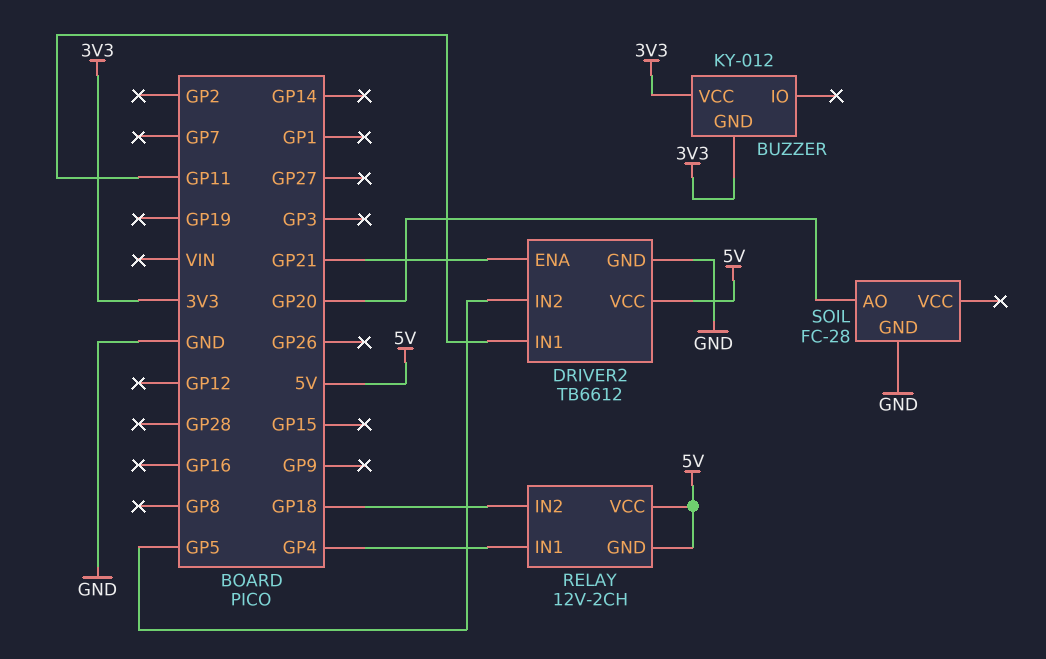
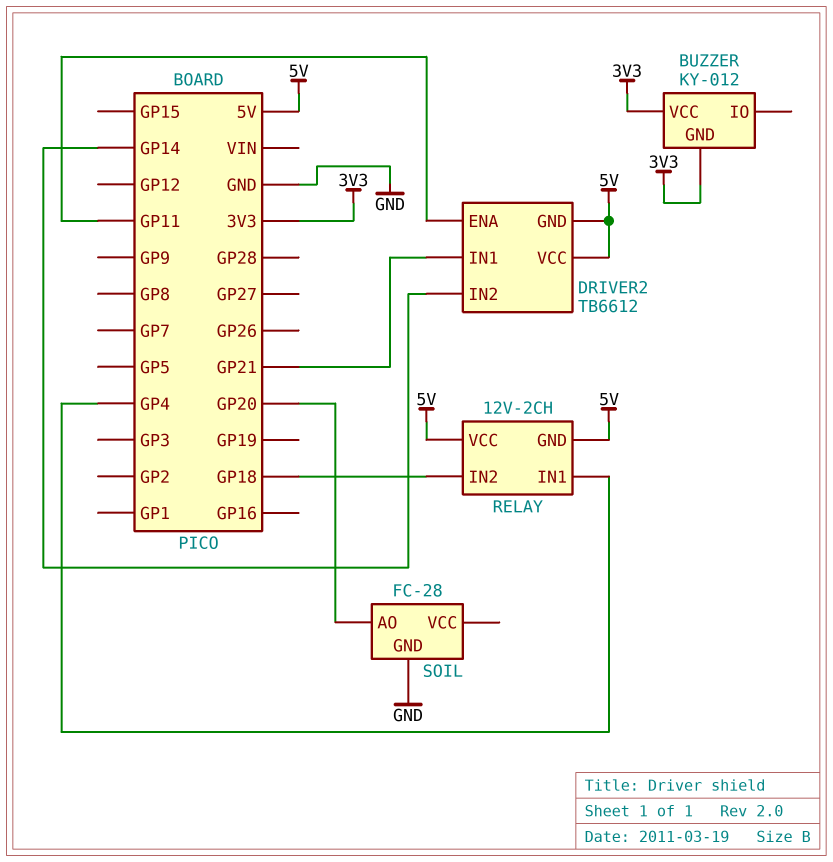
DRIVER2 pin ENA: GP21 -> GP11
DRIVER2 pin GND: GND -> 5V
DRIVER2 pin IN1: GP11 -> GP21
DRIVER2 pin IN2: GP5 -> GP14

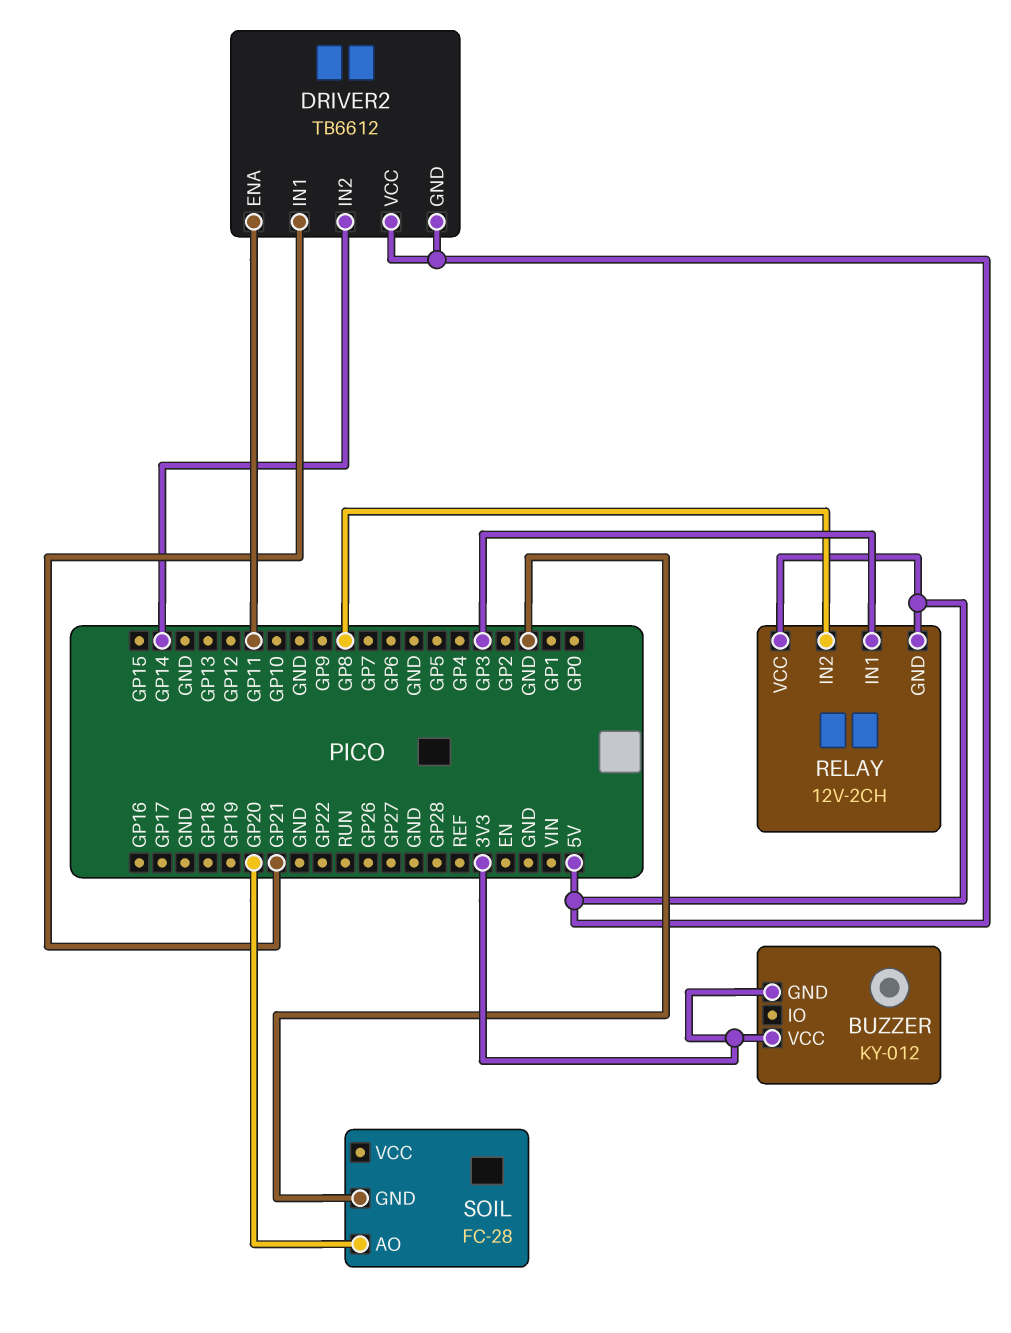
RELAY pin IN1: GP4 -> GP3
RELAY pin IN2: GP18 -> GP8

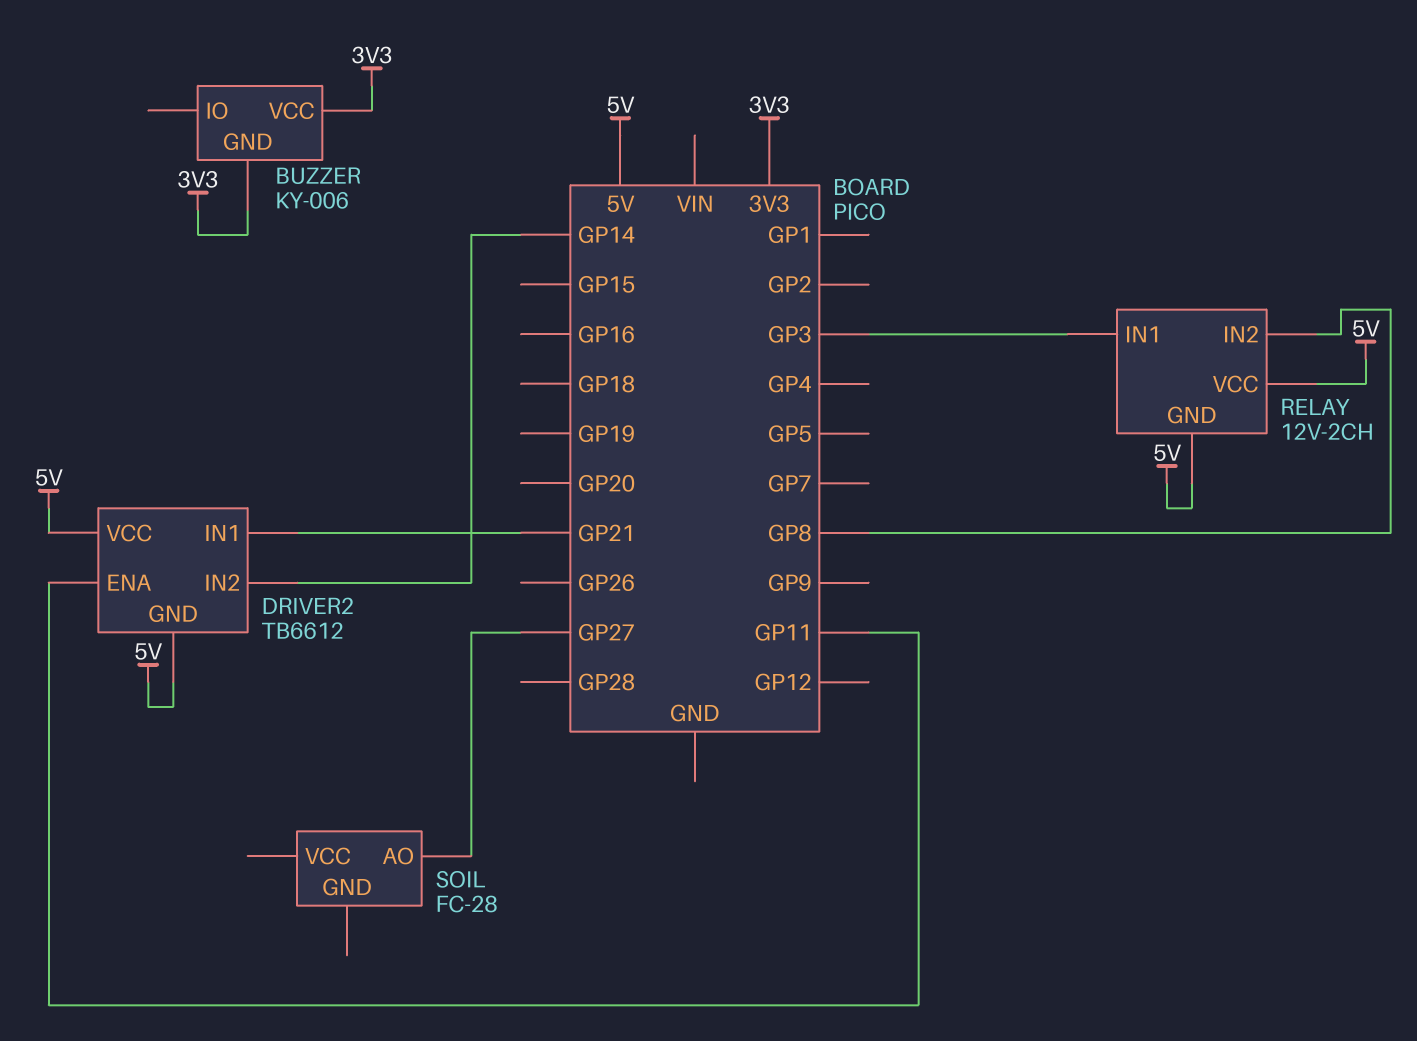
BUZZER: KY-012 -> KY-006
SOIL pin AO: GP20 -> GP27
SOIL pin GND: GND -> none

